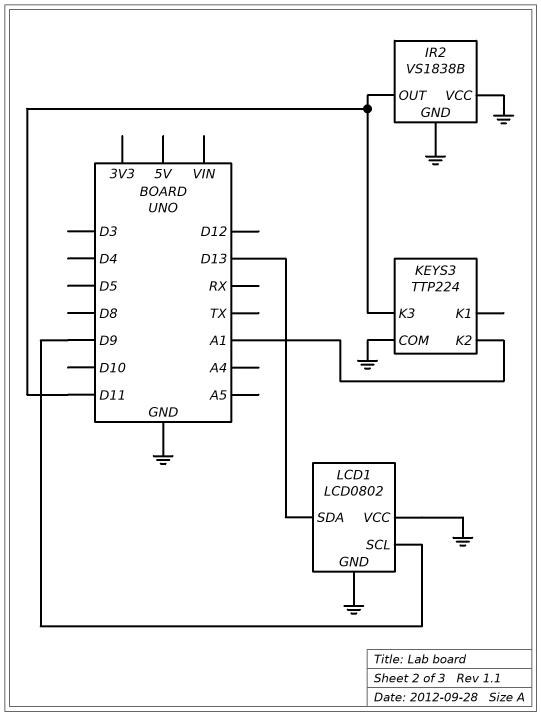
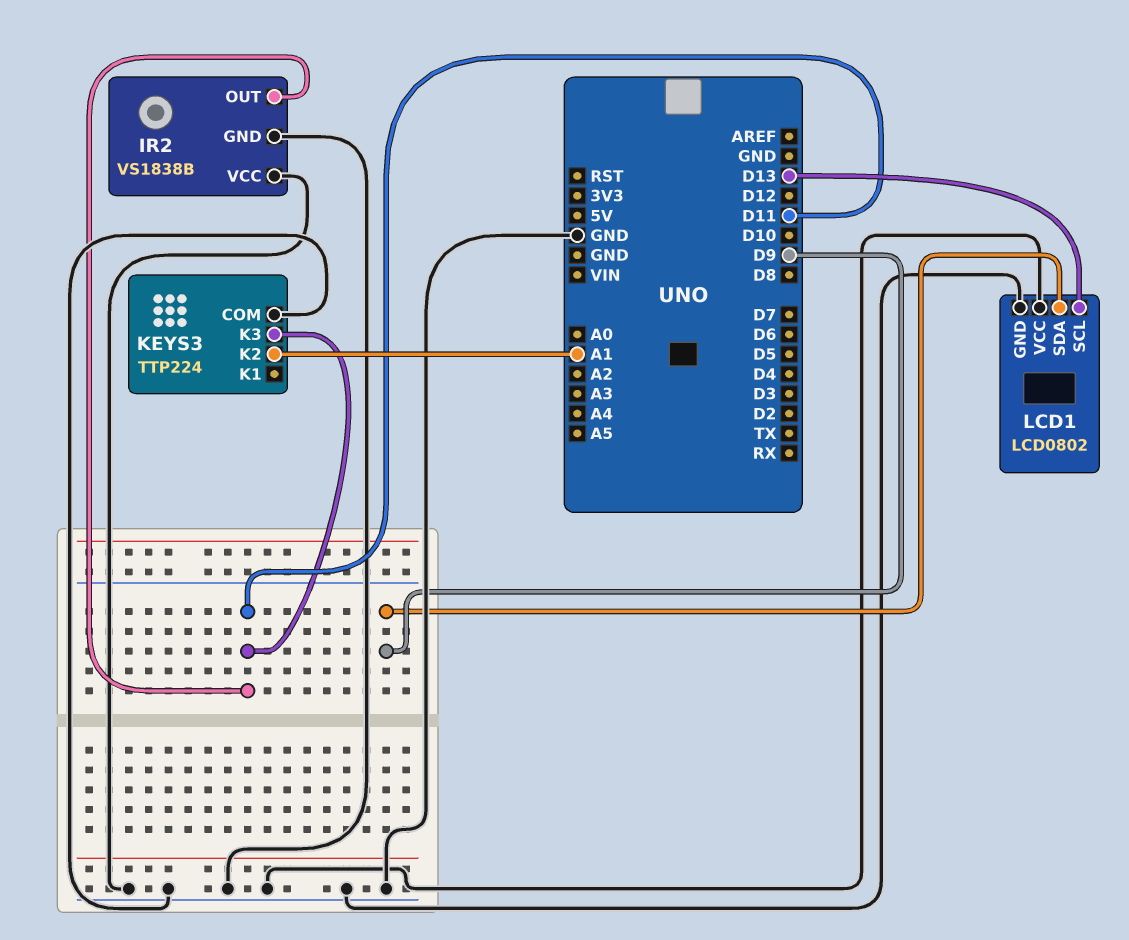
LCD1 pin SCL: D9 -> D13
LCD1 pin SDA: D13 -> D9

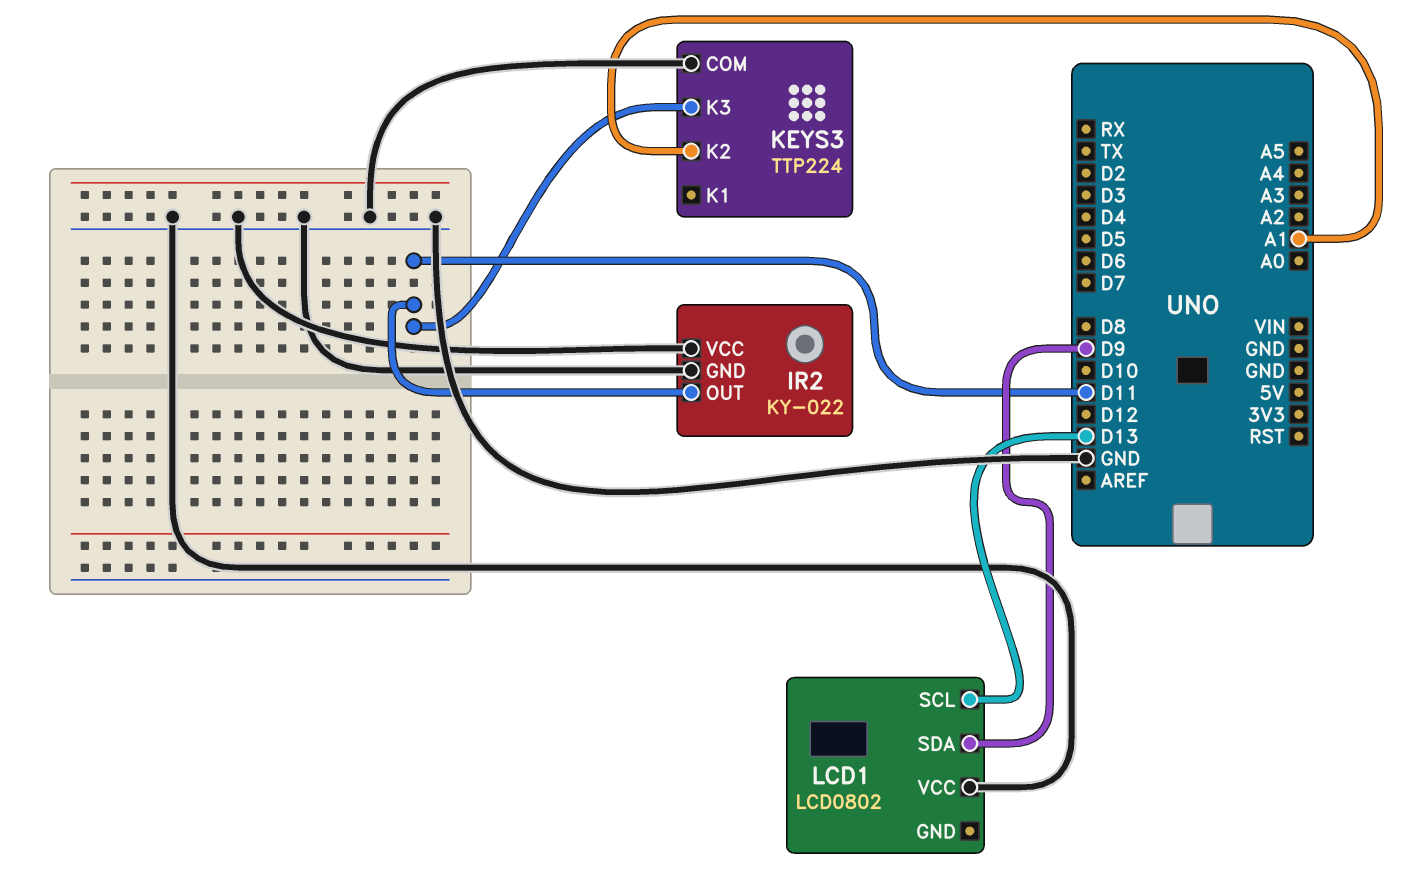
IR2: VS1838B -> KY-022
LCD1 pin GND: GND -> none

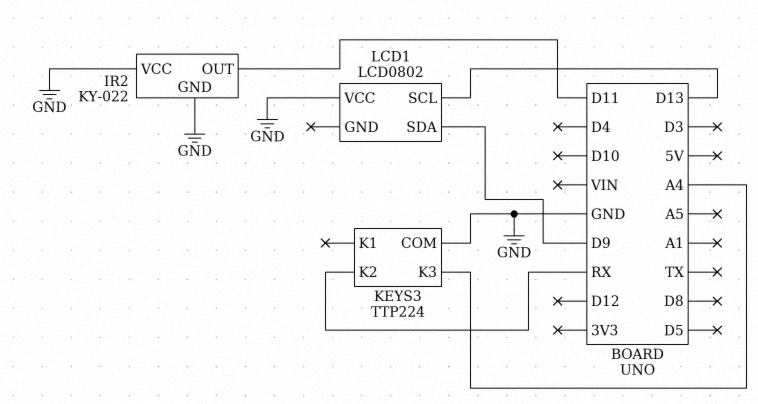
KEYS3 pin K2: A1 -> RX
KEYS3 pin K3: D11 -> A4

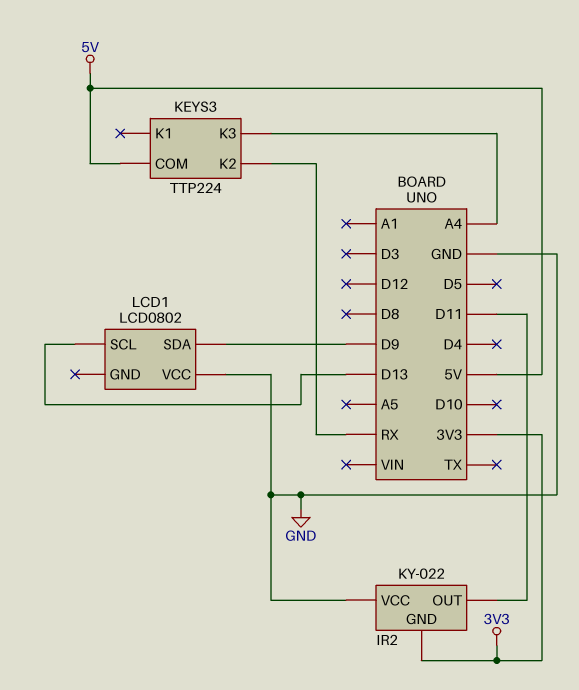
IR2 pin GND: GND -> 3V3
KEYS3 pin COM: GND -> 5V

